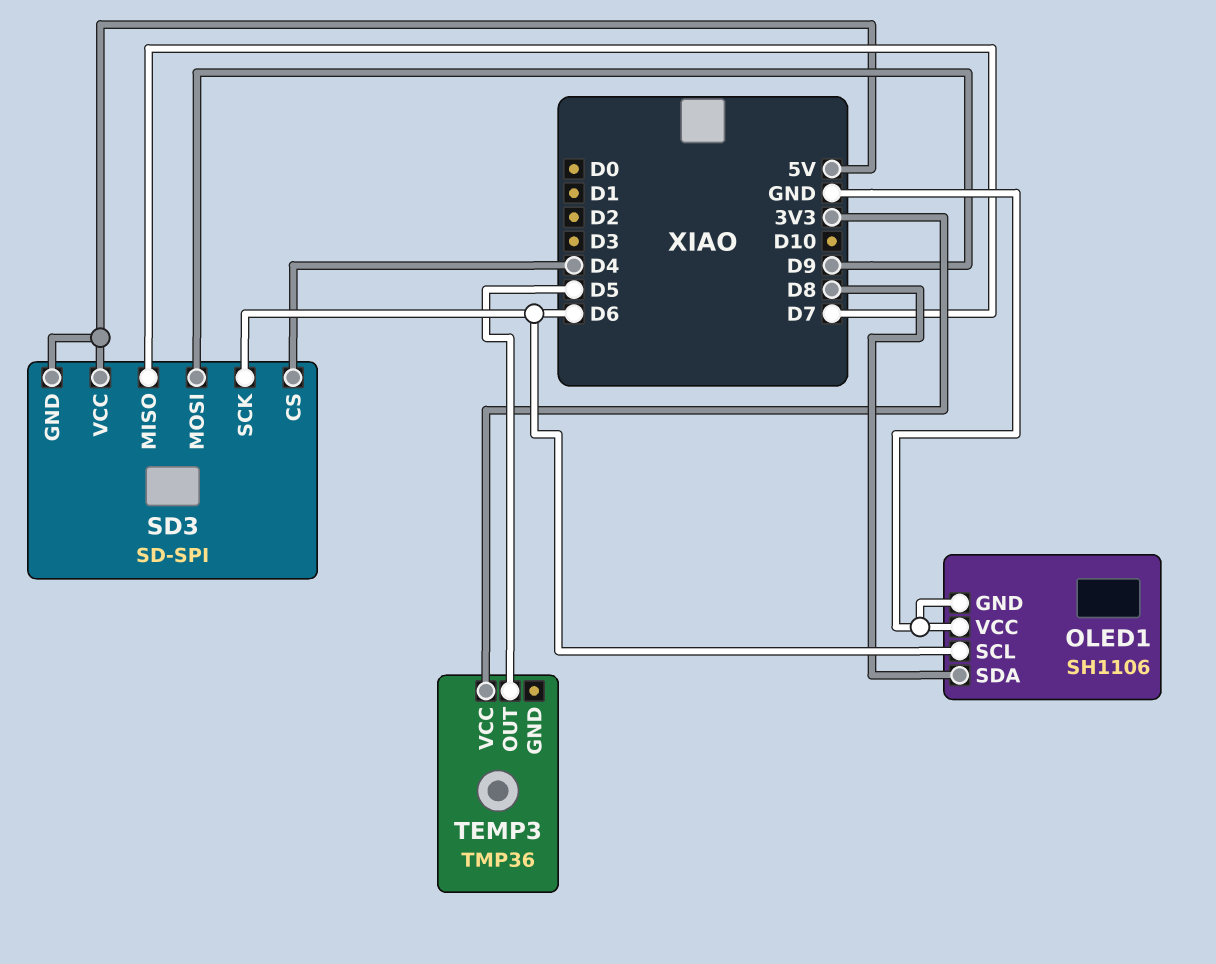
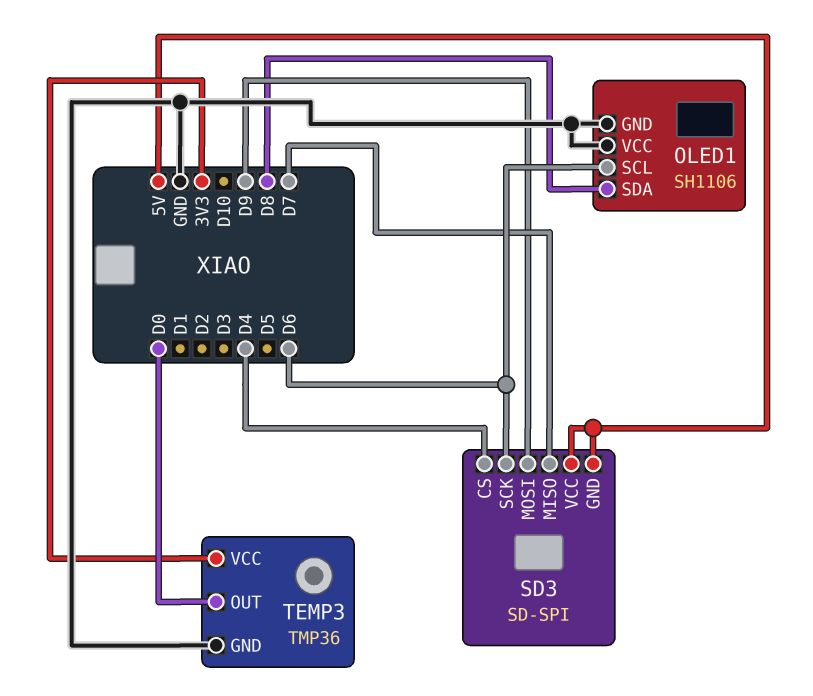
TEMP3 pin GND: none -> GND
TEMP3 pin OUT: D5 -> D0

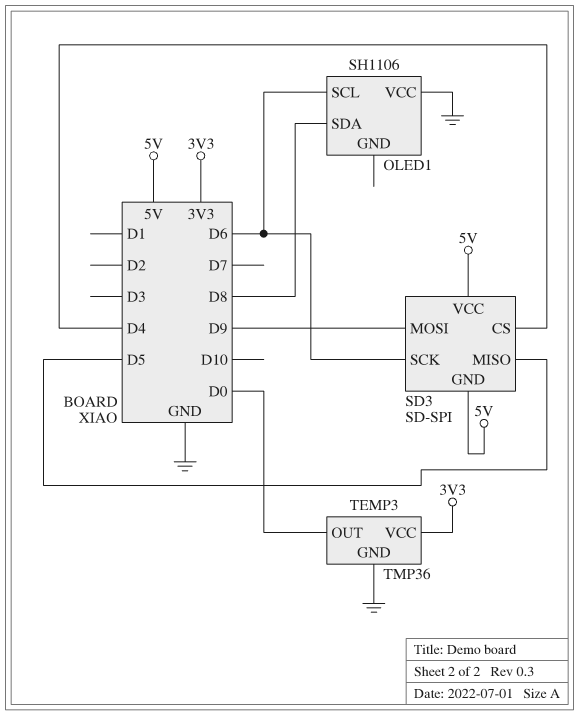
OLED1 pin GND: GND -> none
SD3 pin MISO: D7 -> D5

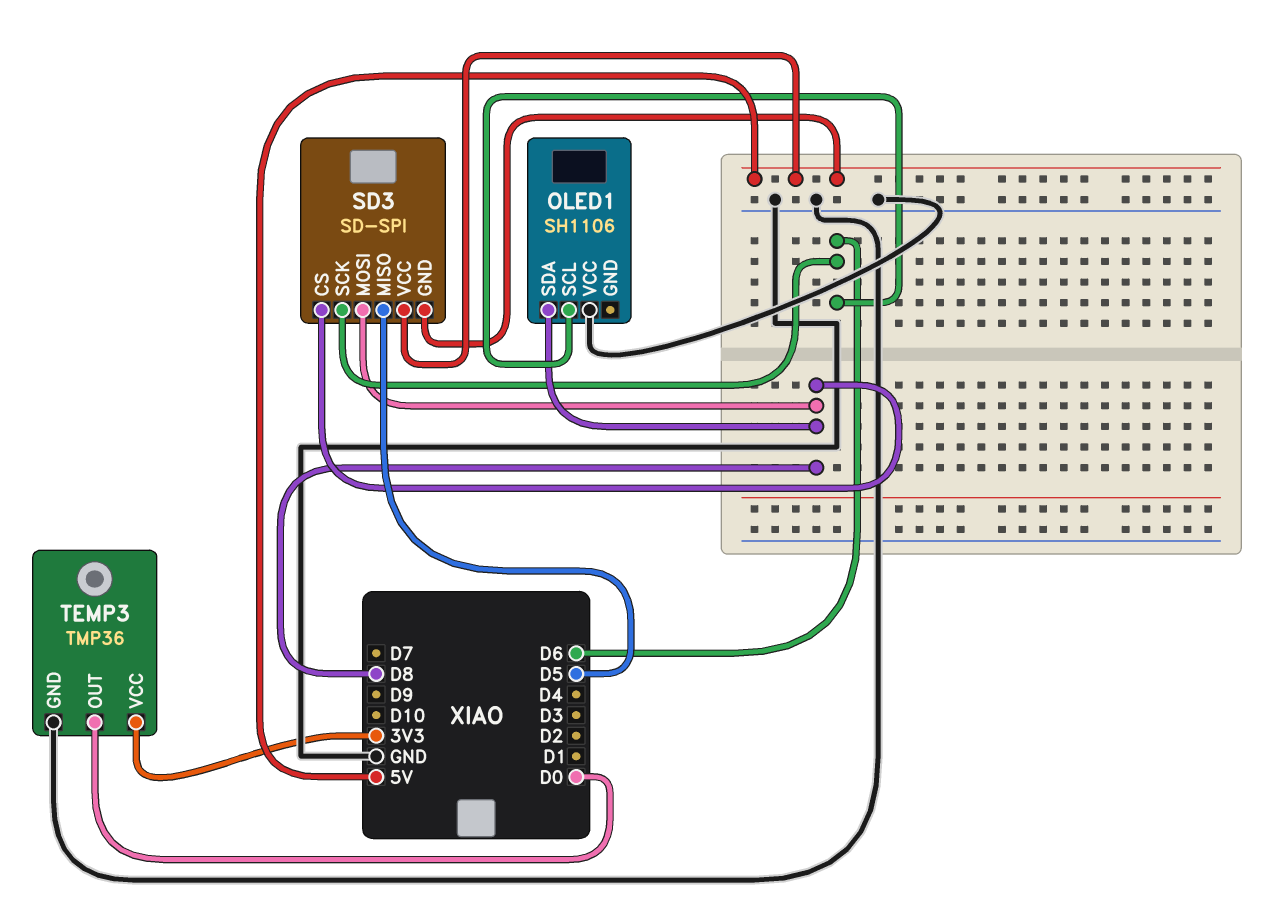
SD3 pin CS: D4 -> D8
SD3 pin MOSI: D9 -> D8

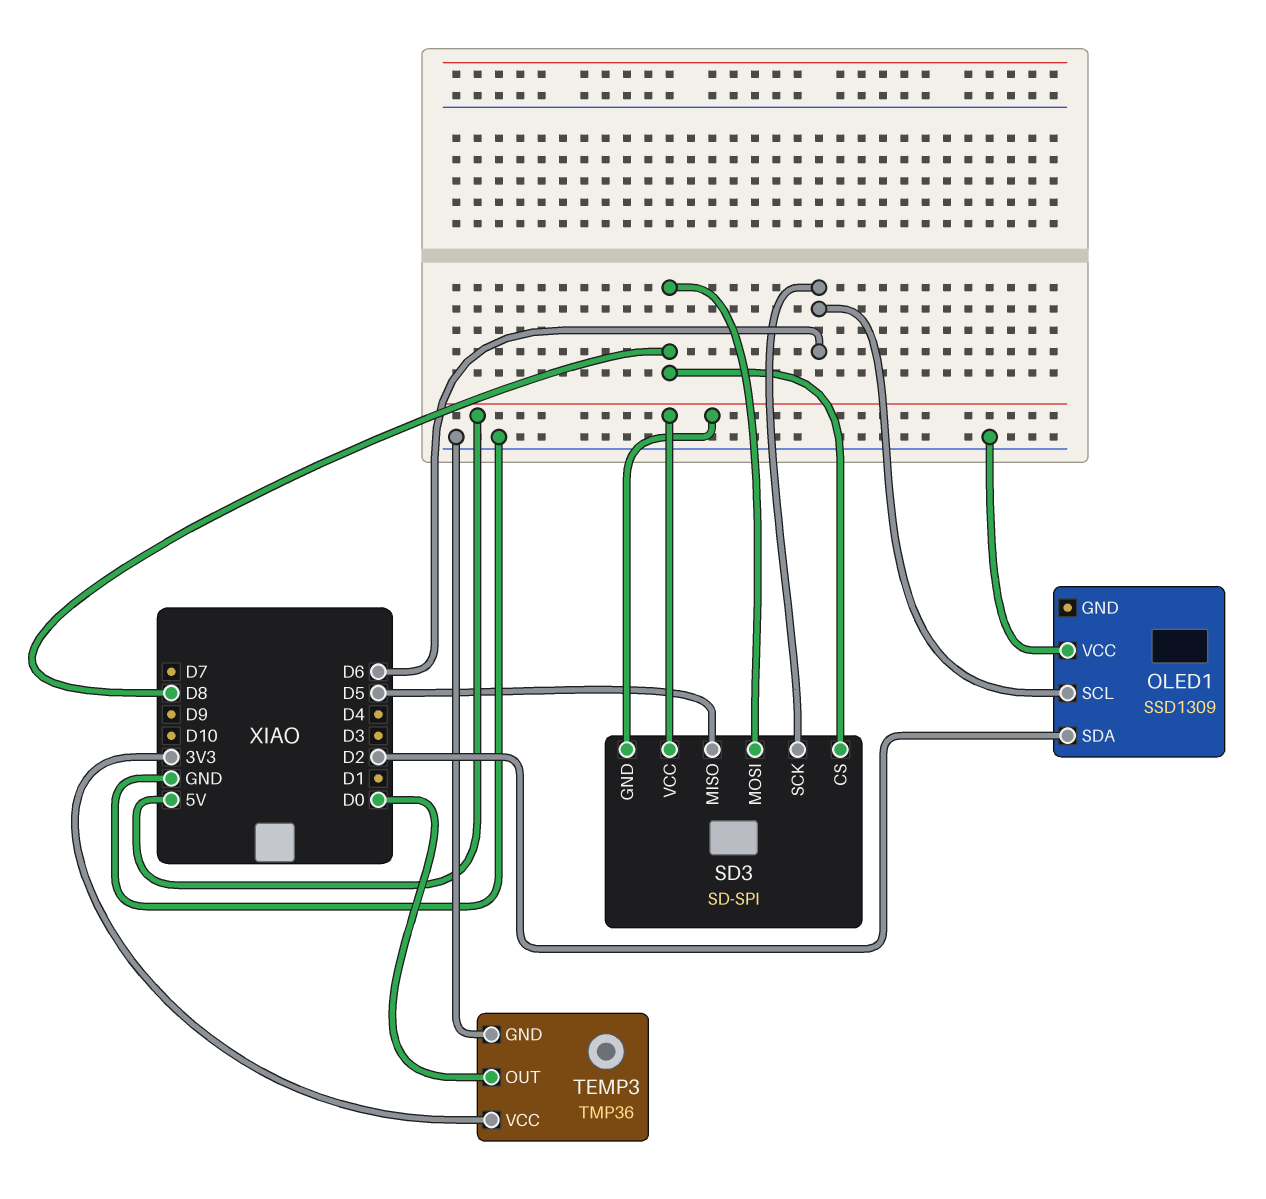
OLED1: SH1106 -> SSD1309
OLED1 pin SDA: D8 -> D2

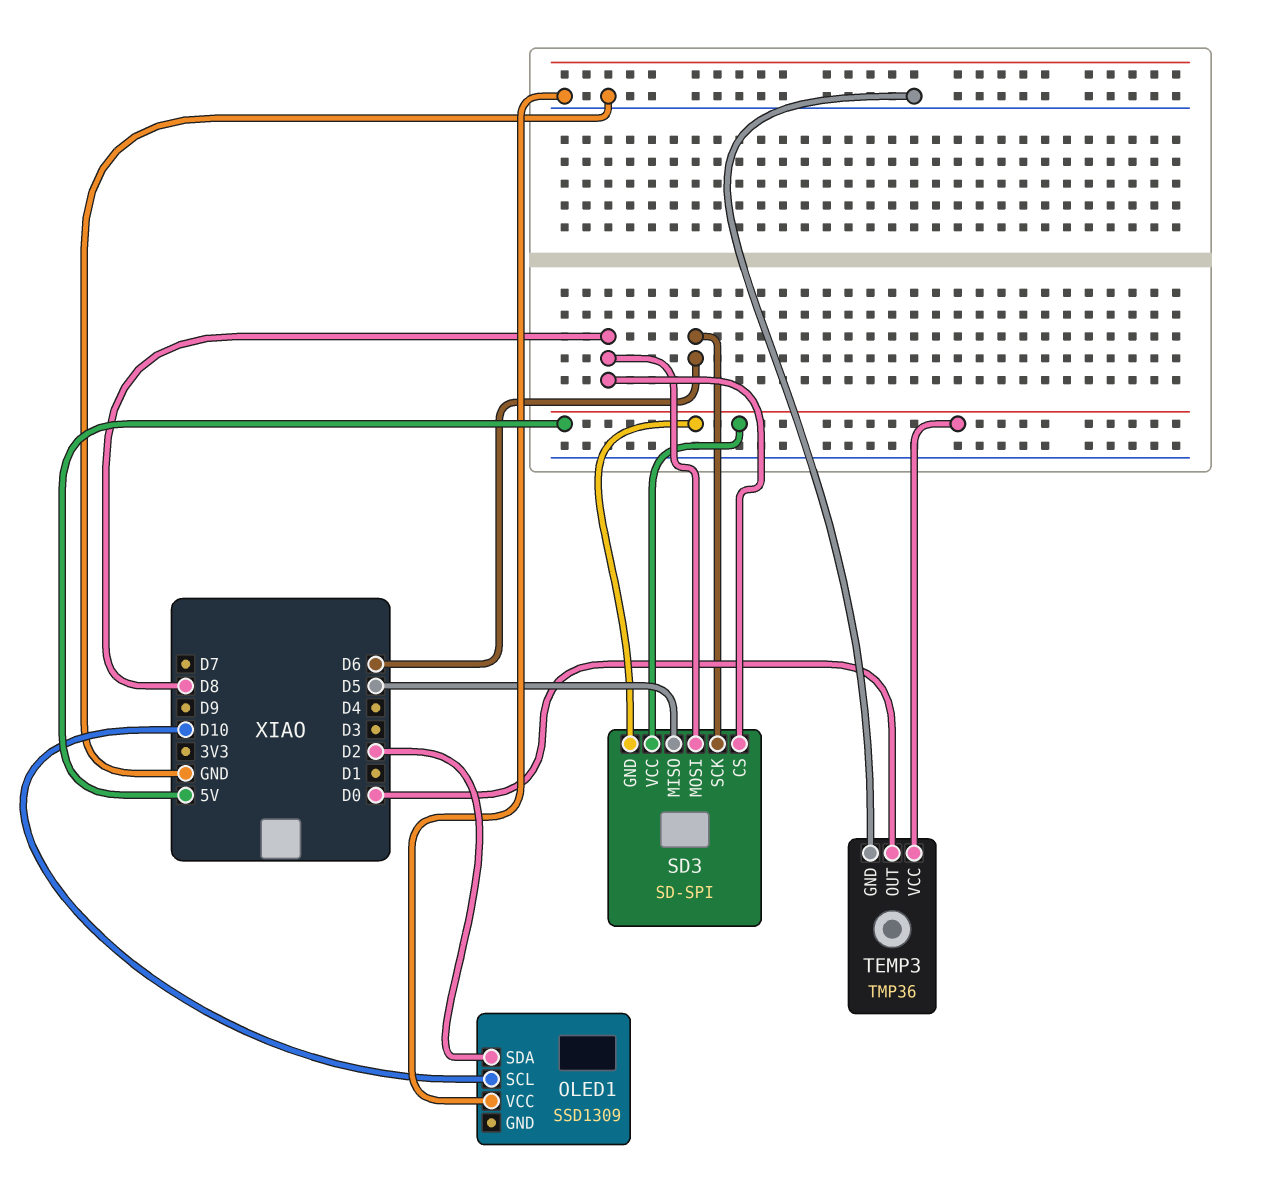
OLED1 pin SCL: D6 -> D10
TEMP3 pin VCC: 3V3 -> 5V

